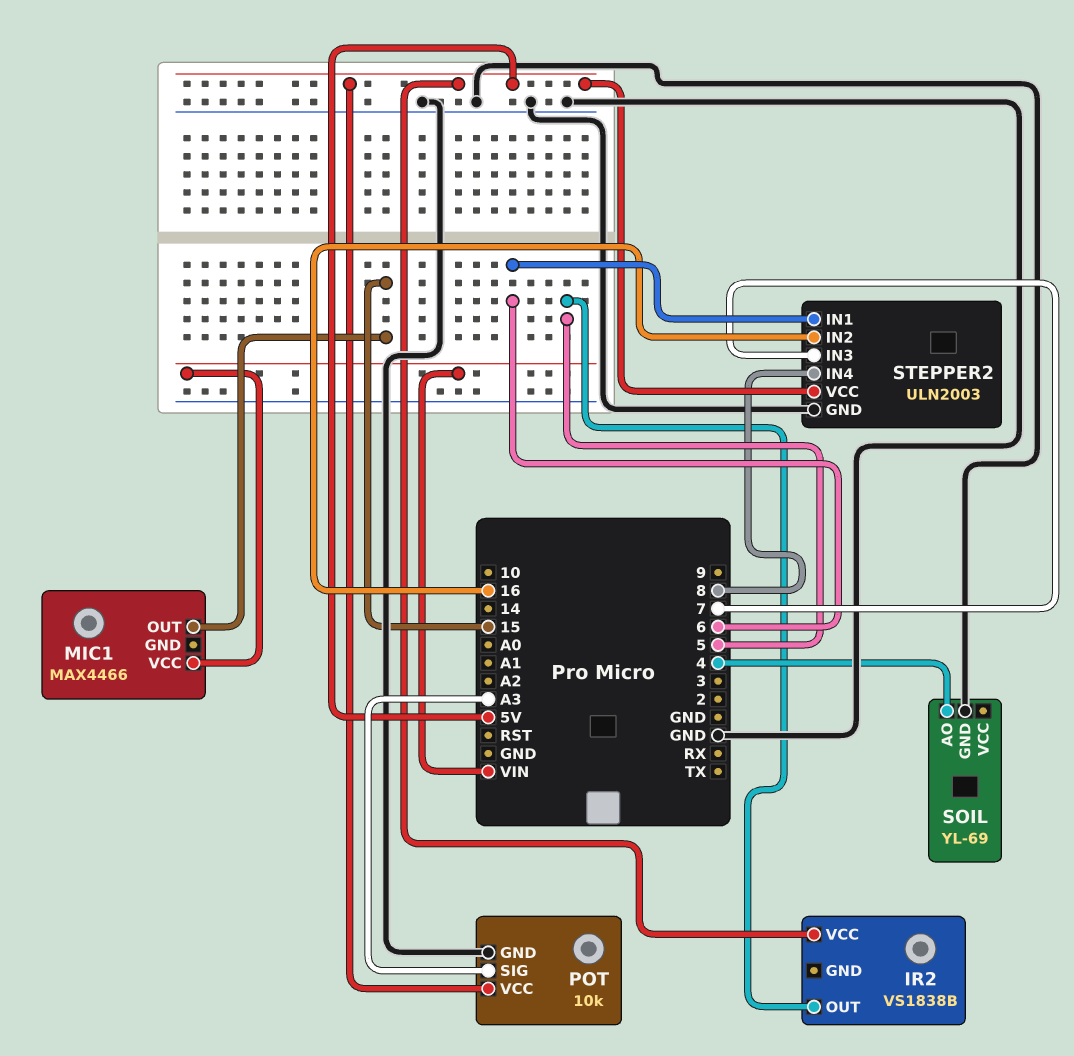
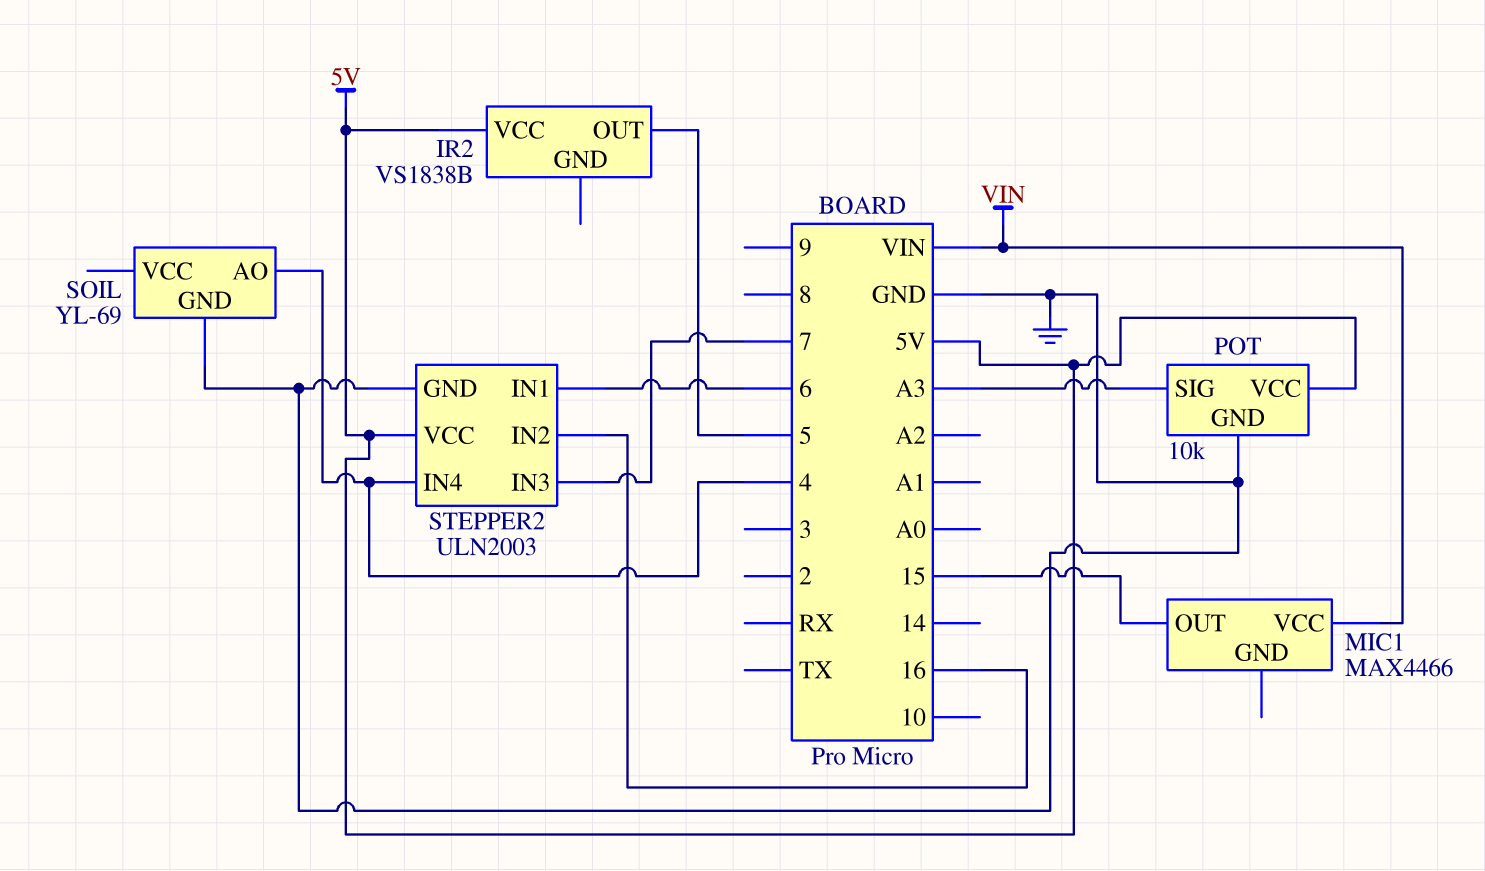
STEPPER2 pin IN4: 8 -> 4

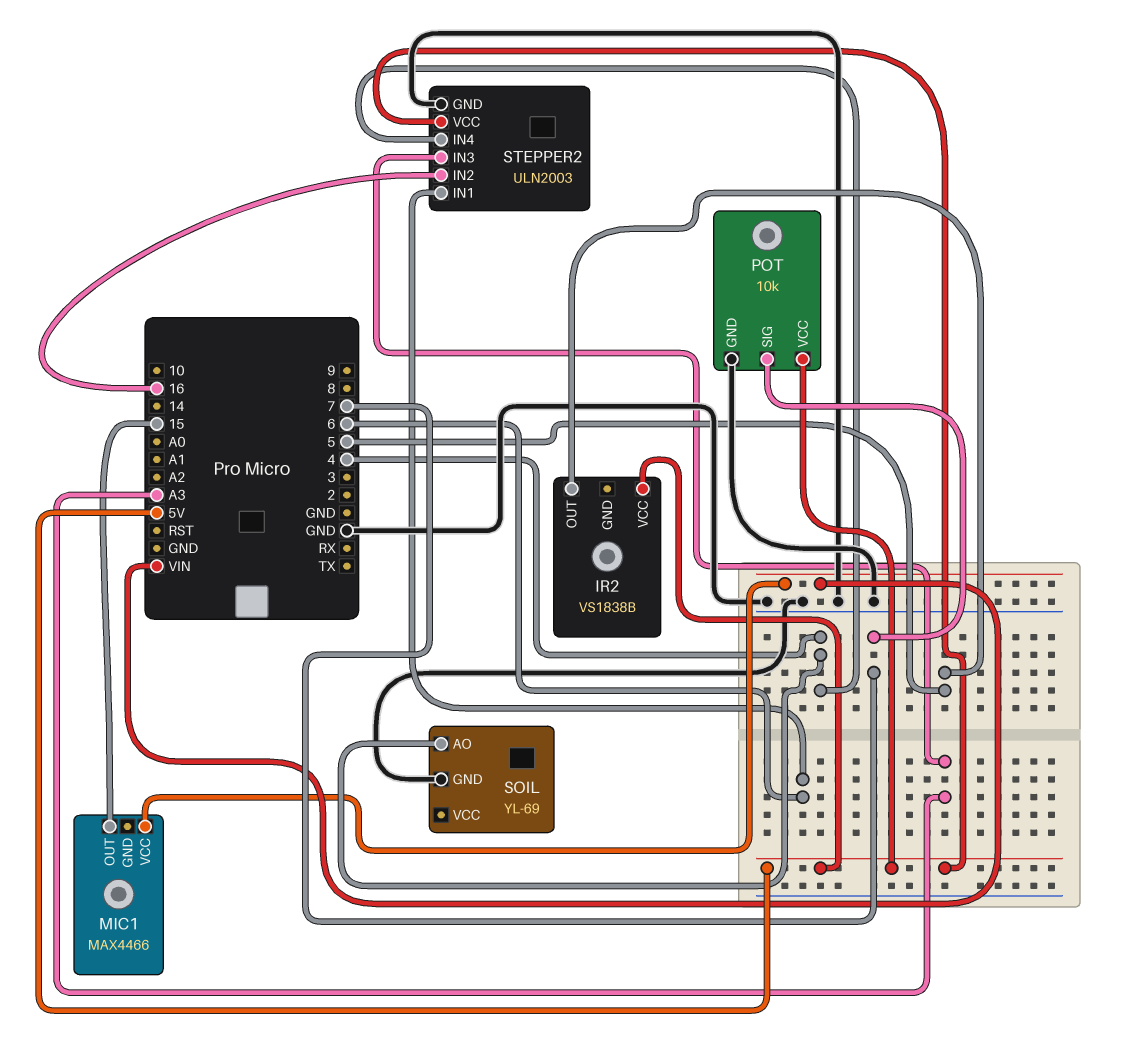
POT pin SIG: A3 -> 7
STEPPER2 pin IN3: 7 -> A3

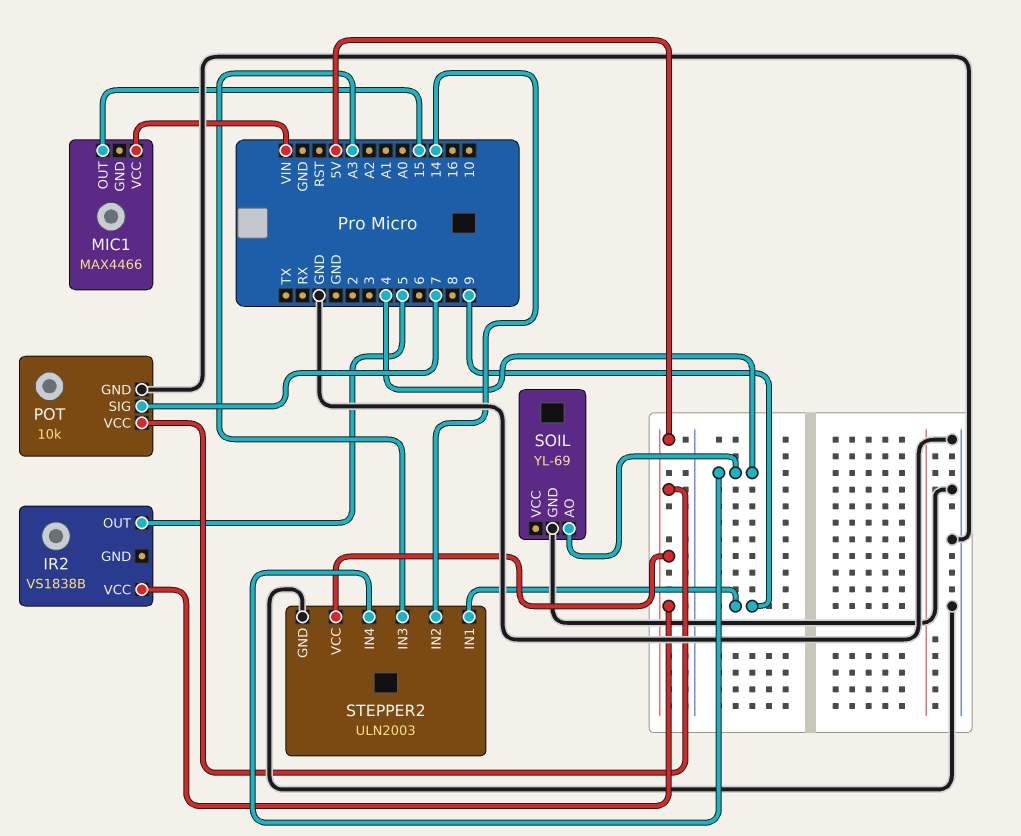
STEPPER2 pin IN1: 6 -> 9
STEPPER2 pin IN2: 16 -> 14

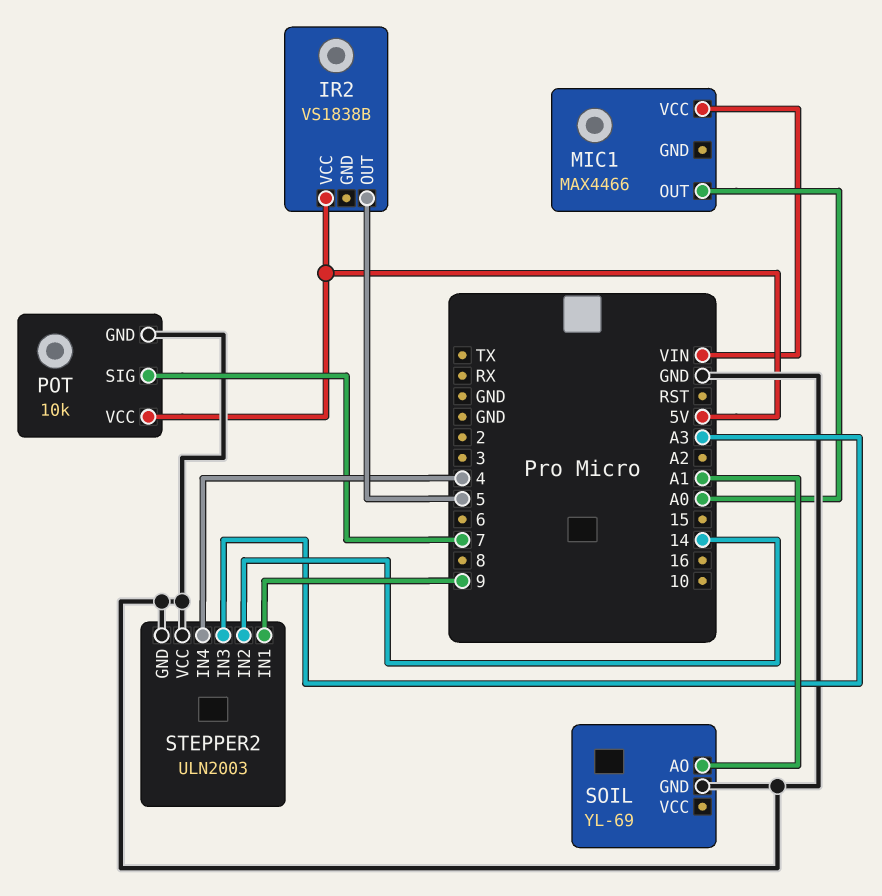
MIC1 pin OUT: 15 -> A0
SOIL pin AO: 4 -> A1
STEPPER2 pin VCC: 5V -> GND

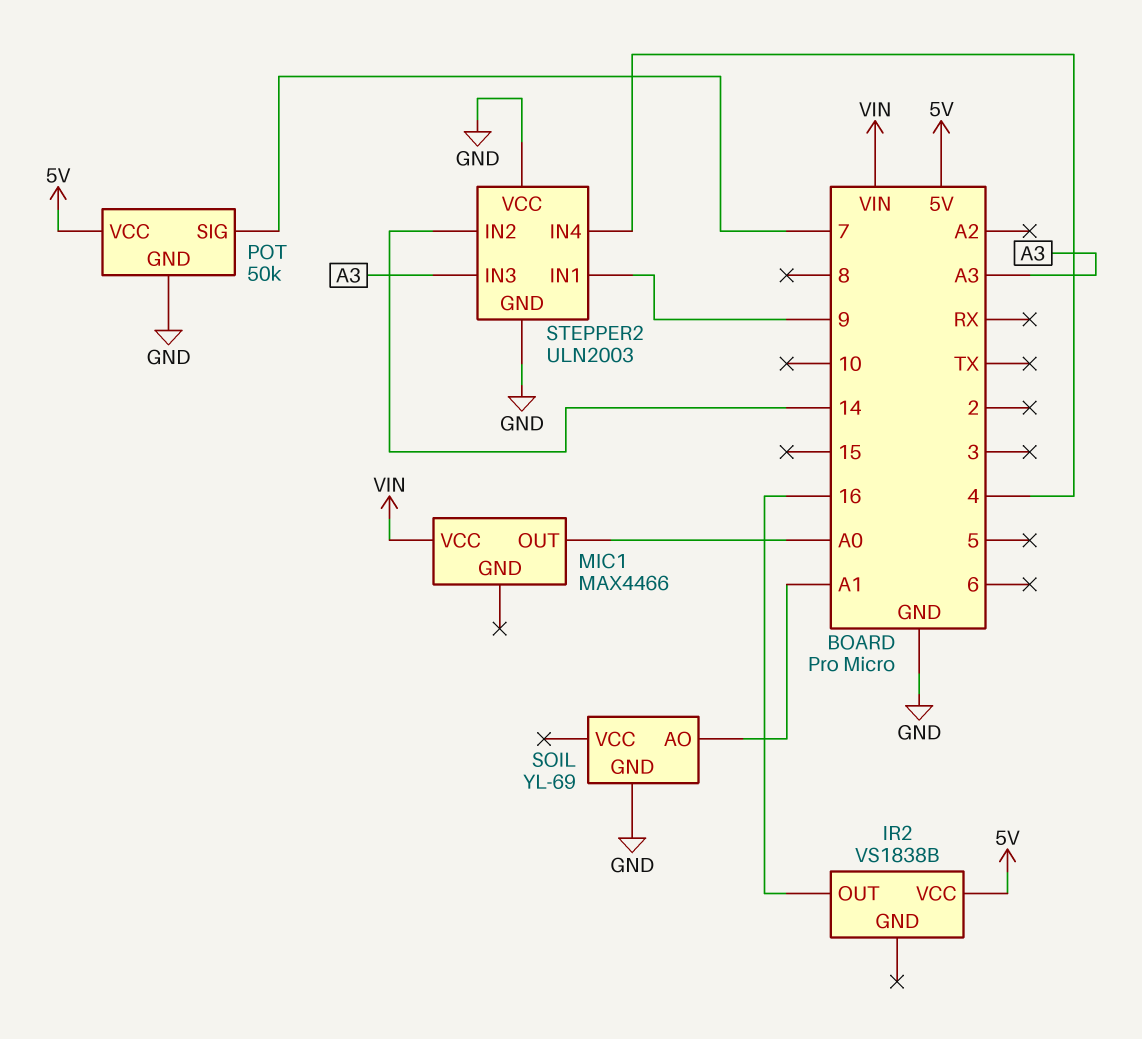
IR2 pin OUT: 5 -> 16
POT: 10k -> 50k

